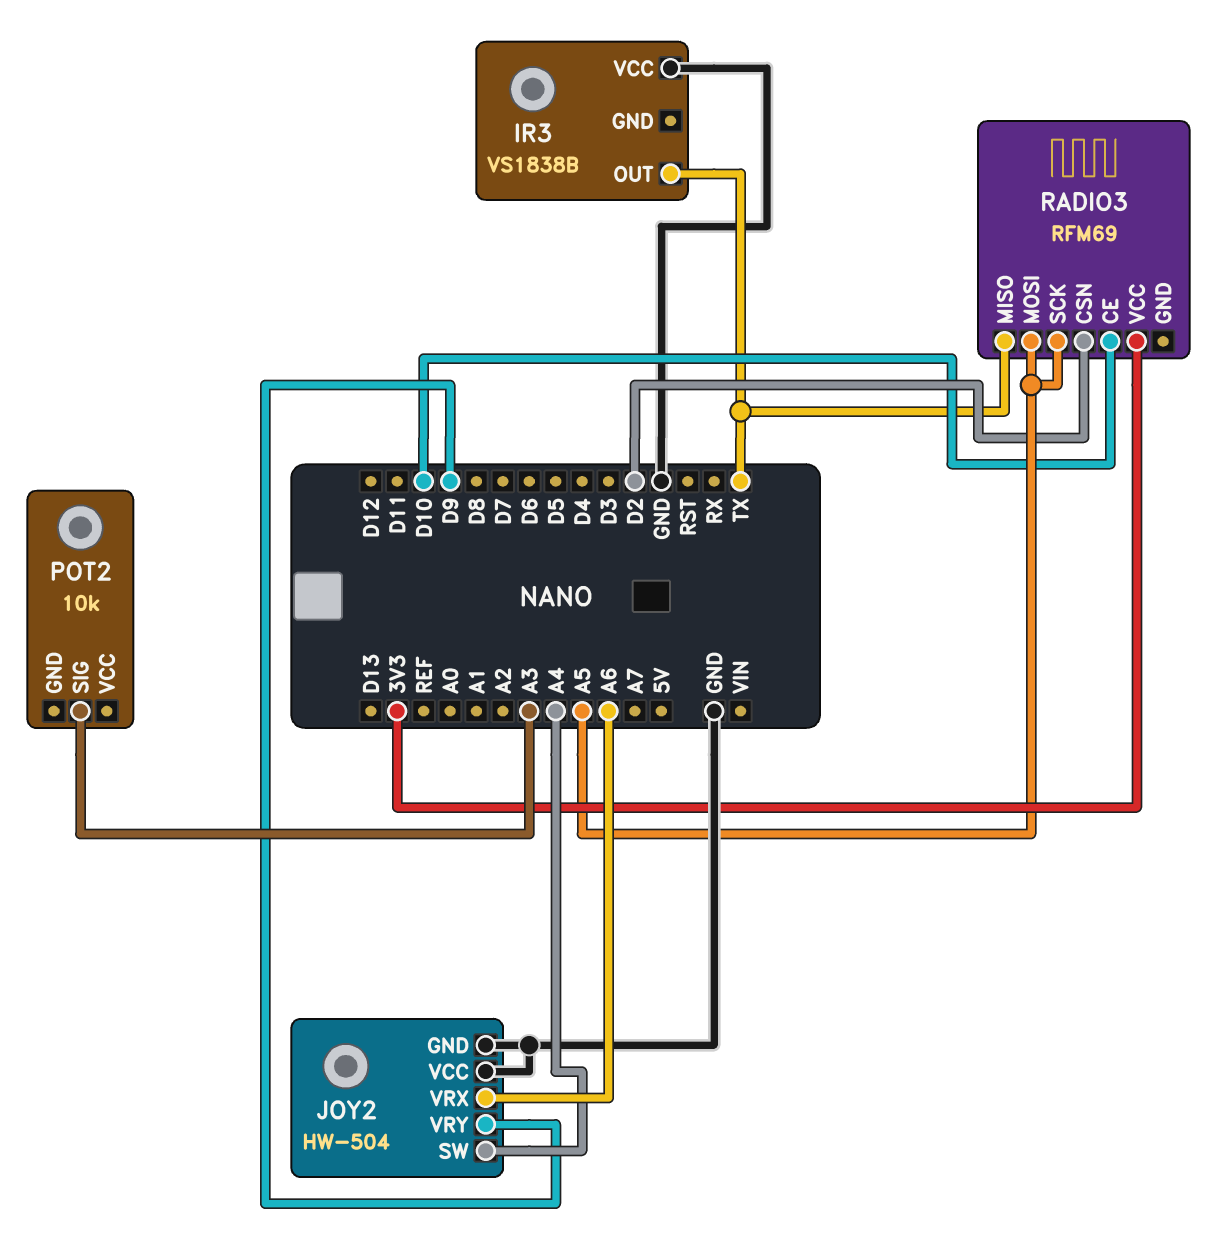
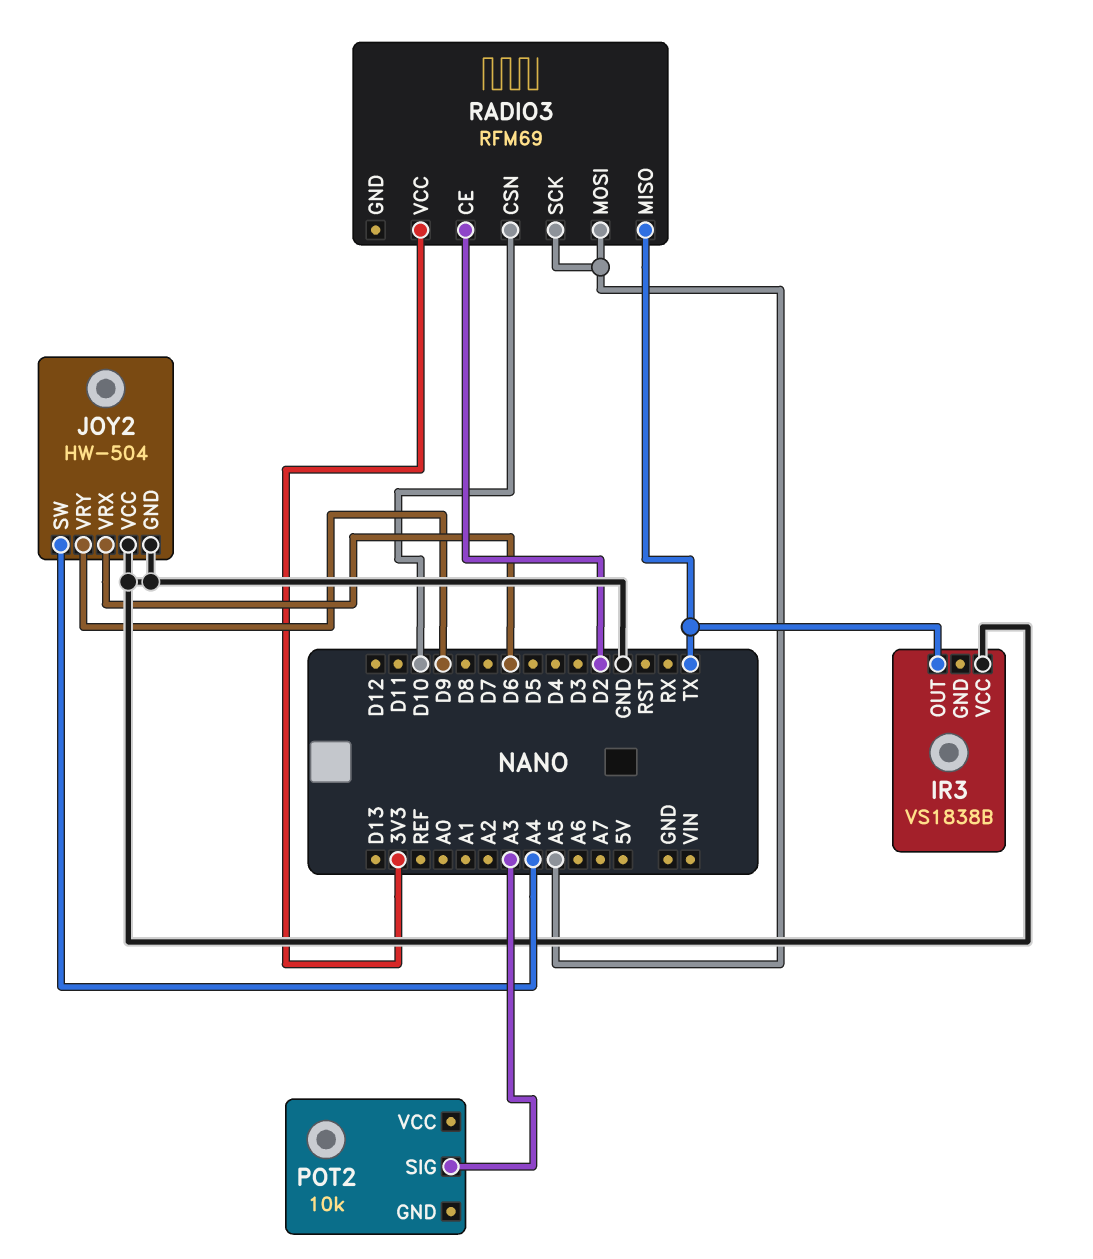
JOY2 pin VRX: A6 -> D6
RADIO3 pin CE: D10 -> D2
RADIO3 pin CSN: D2 -> D10

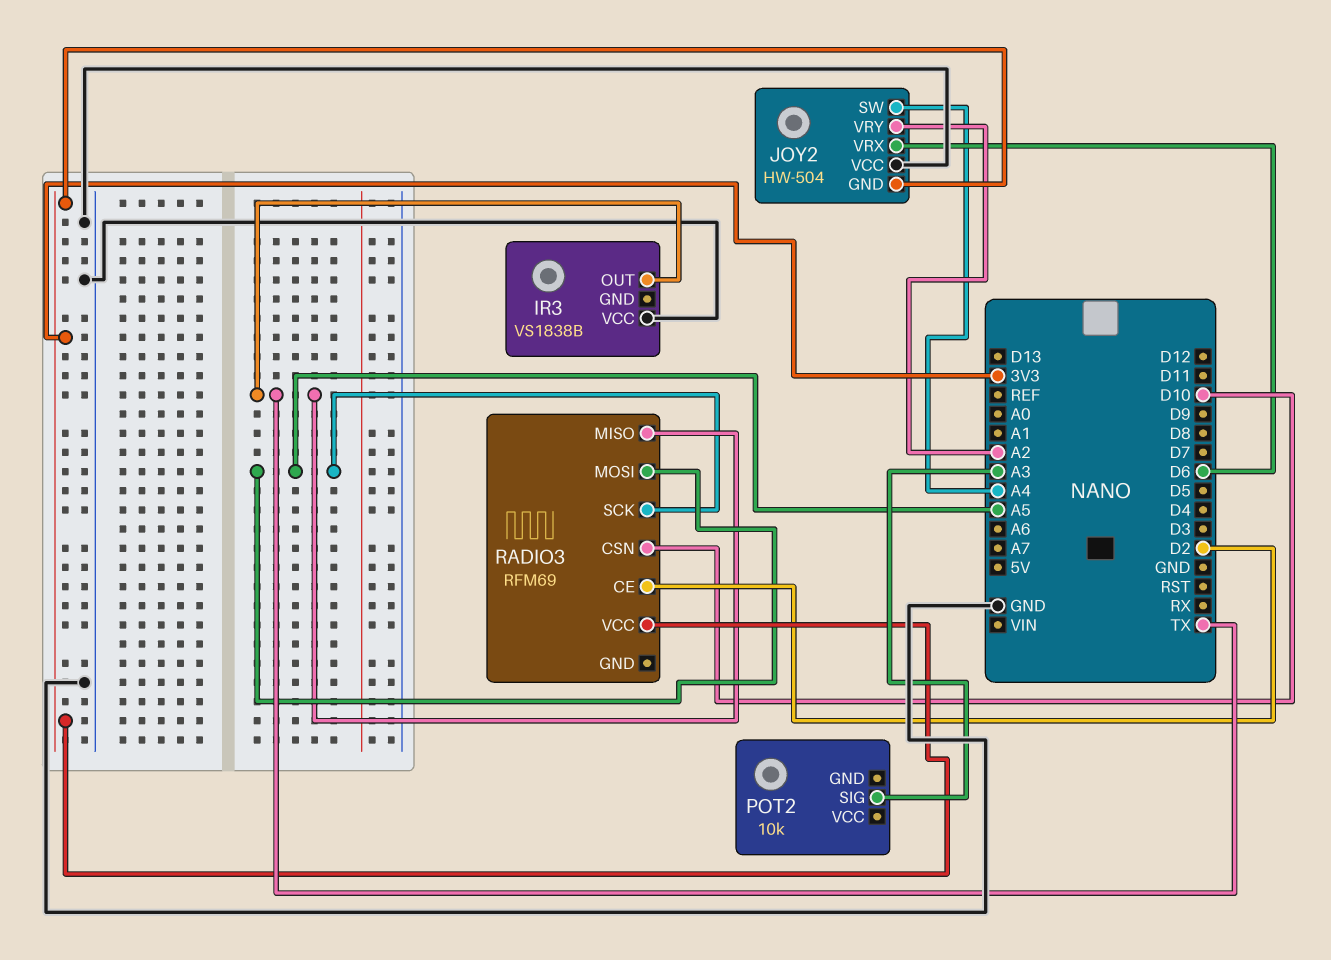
JOY2 pin GND: GND -> 3V3
JOY2 pin VRY: D9 -> A2

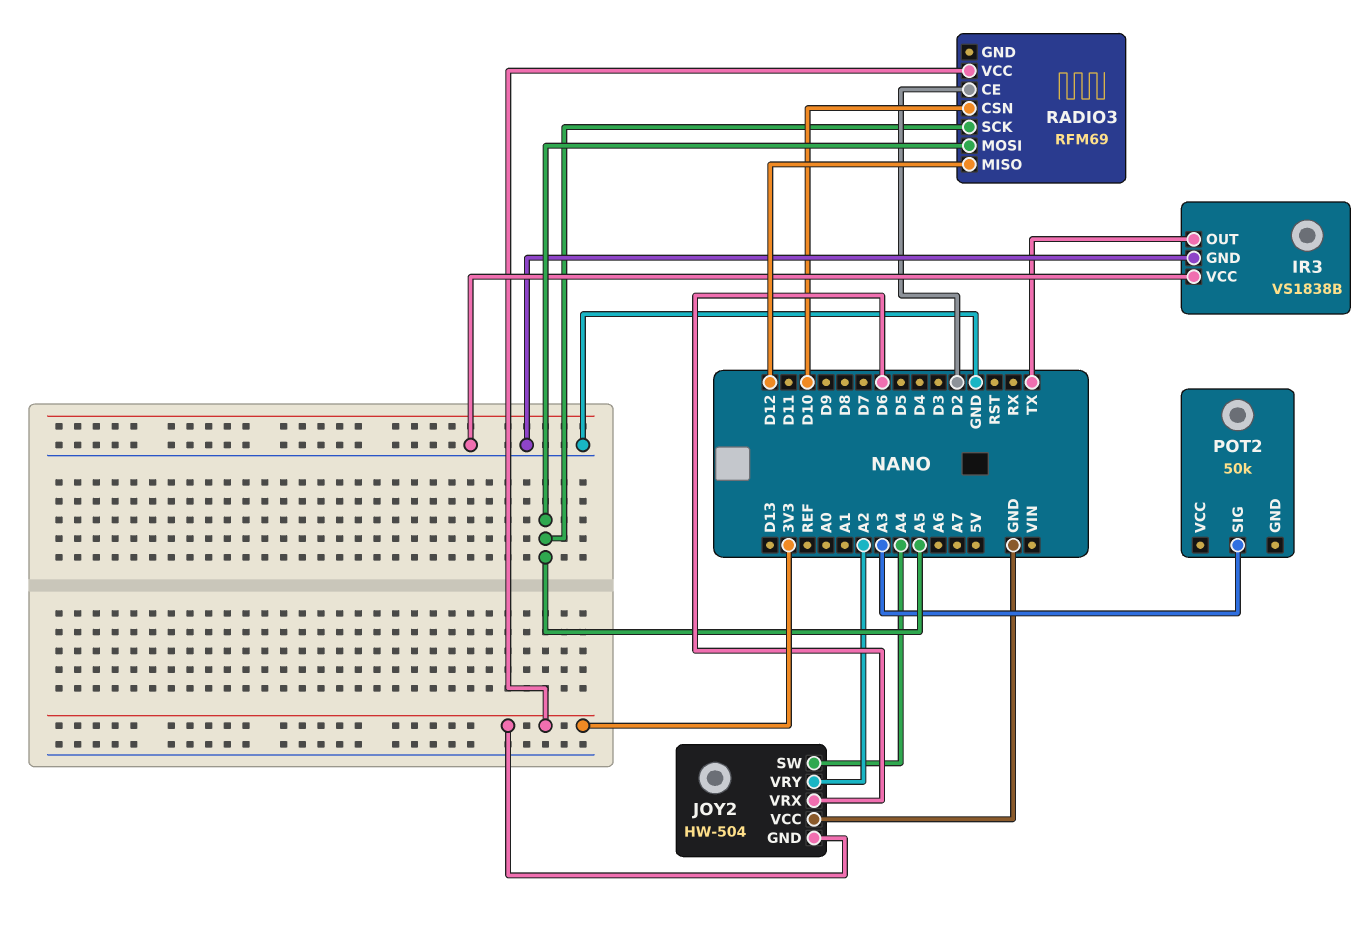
IR3 pin GND: none -> GND
POT2: 10k -> 50k
RADIO3 pin MISO: TX -> D12

